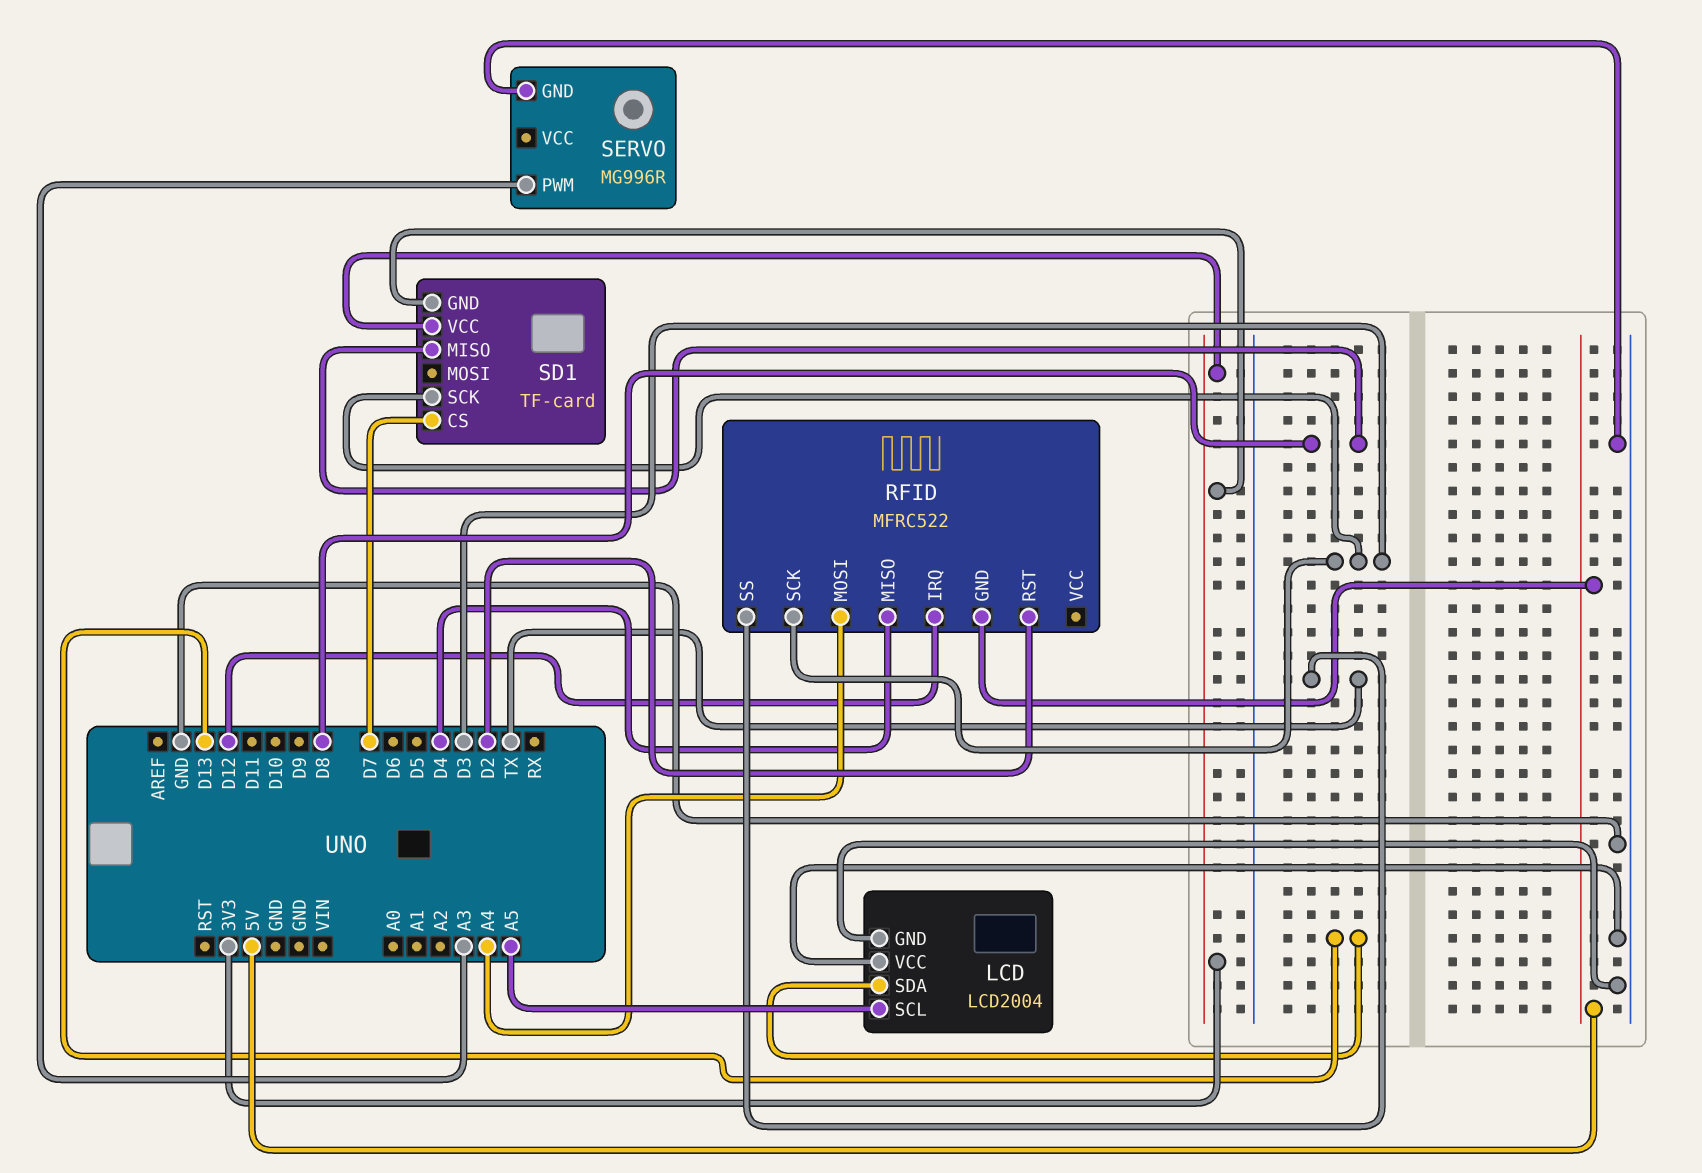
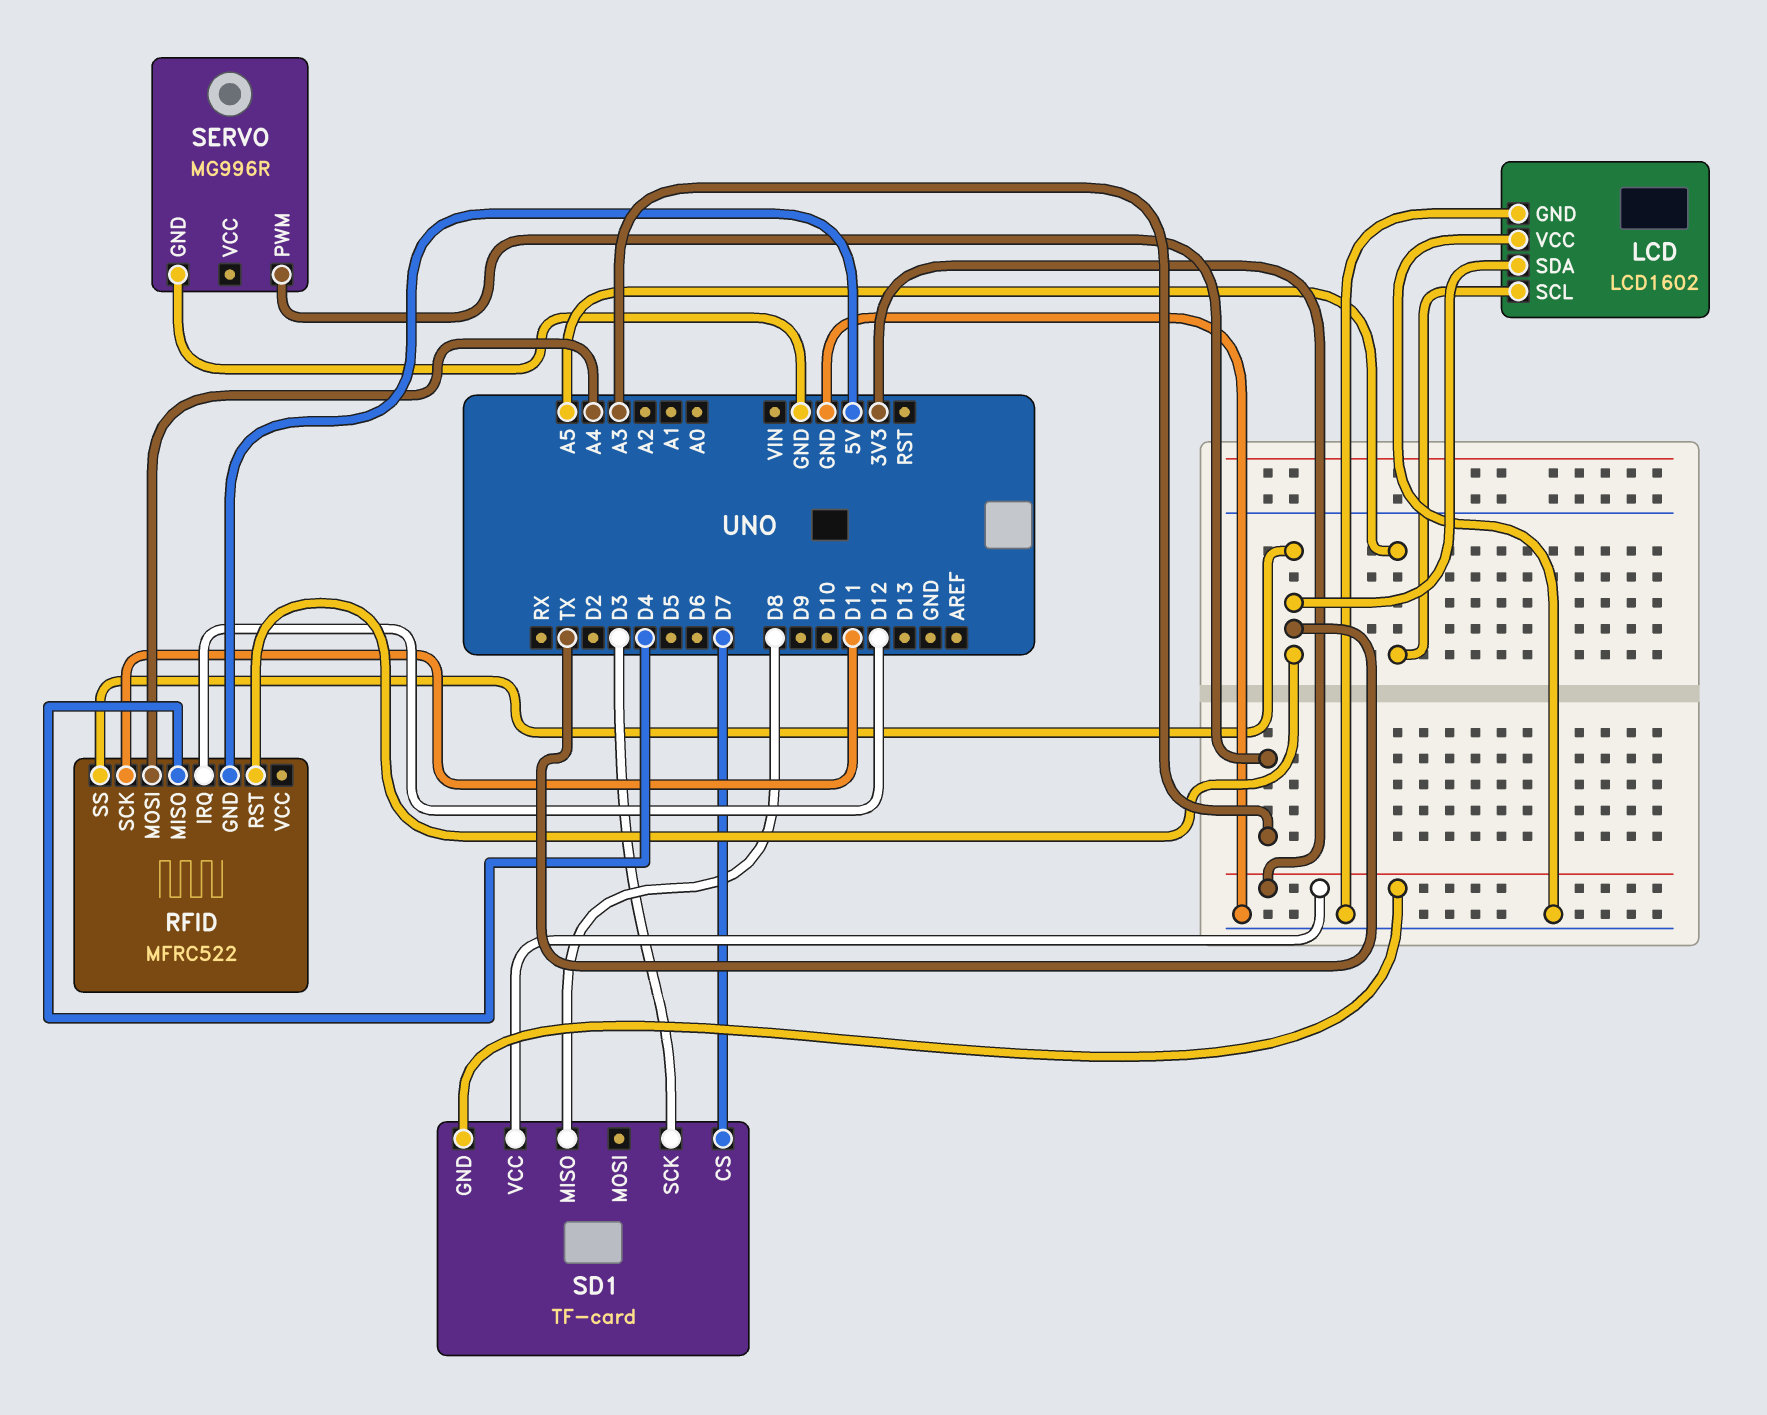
LCD: LCD2004 -> LCD1602
LCD pin SDA: D13 -> TX
RFID pin RST: D2 -> TX
RFID pin SCK: D3 -> D11

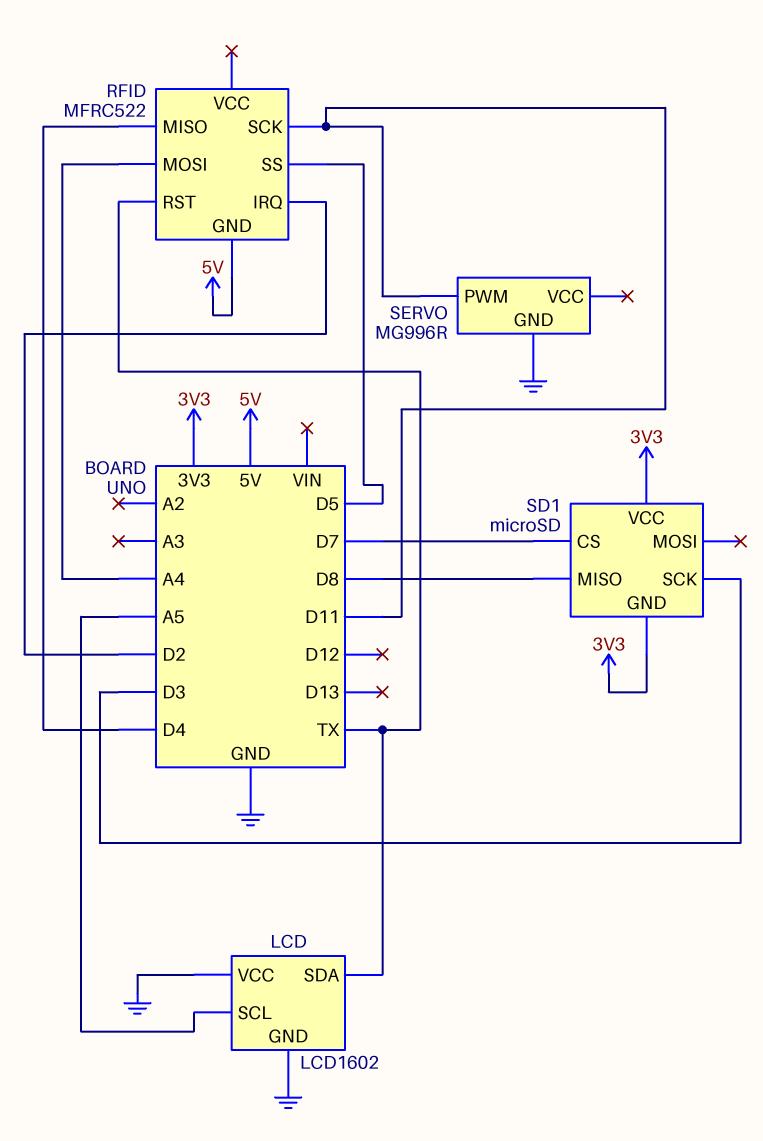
RFID pin IRQ: D12 -> D2
RFID pin SS: TX -> D5
SD1: TF-card -> microSD
SERVO pin PWM: A3 -> D11

